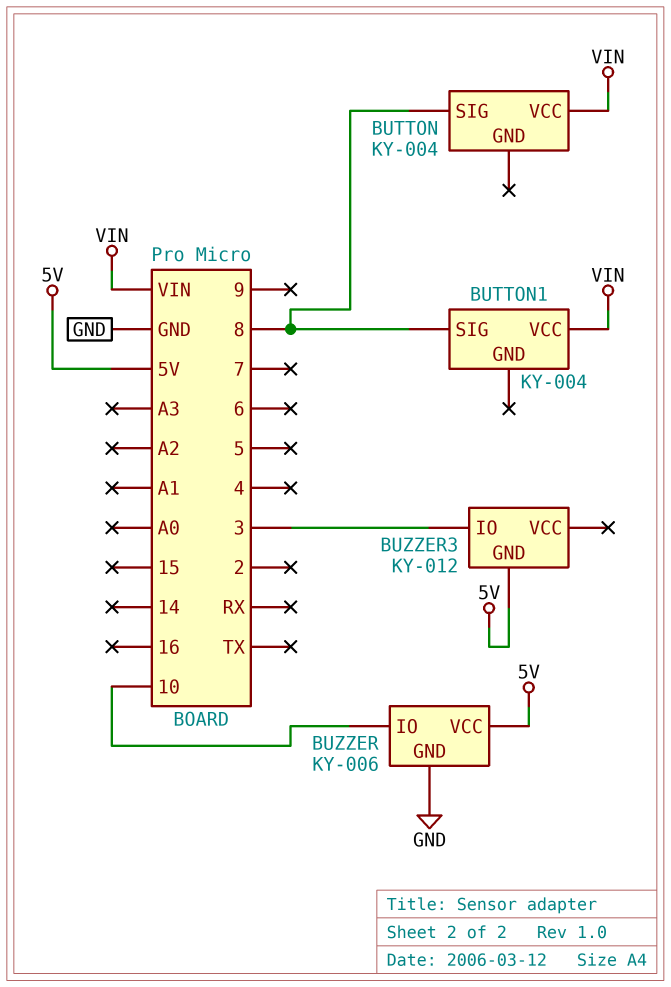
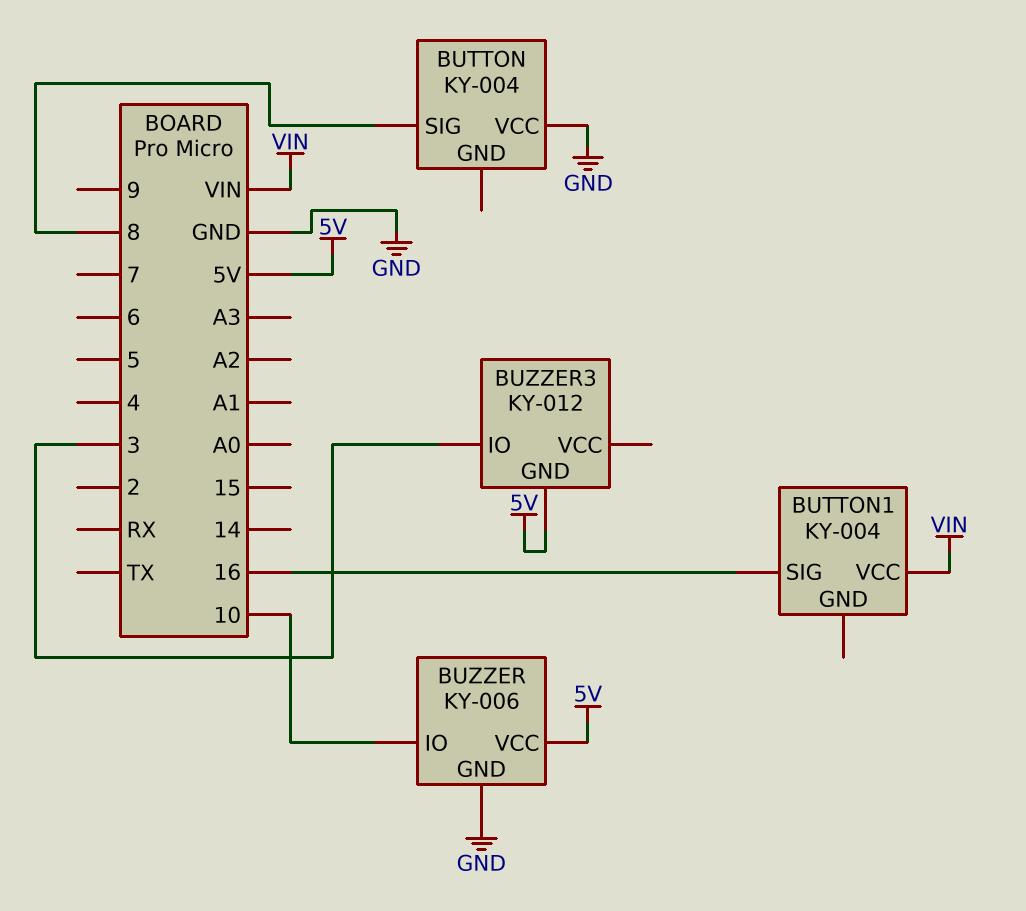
BUTTON pin VCC: VIN -> GND
BUTTON1 pin SIG: 8 -> 16

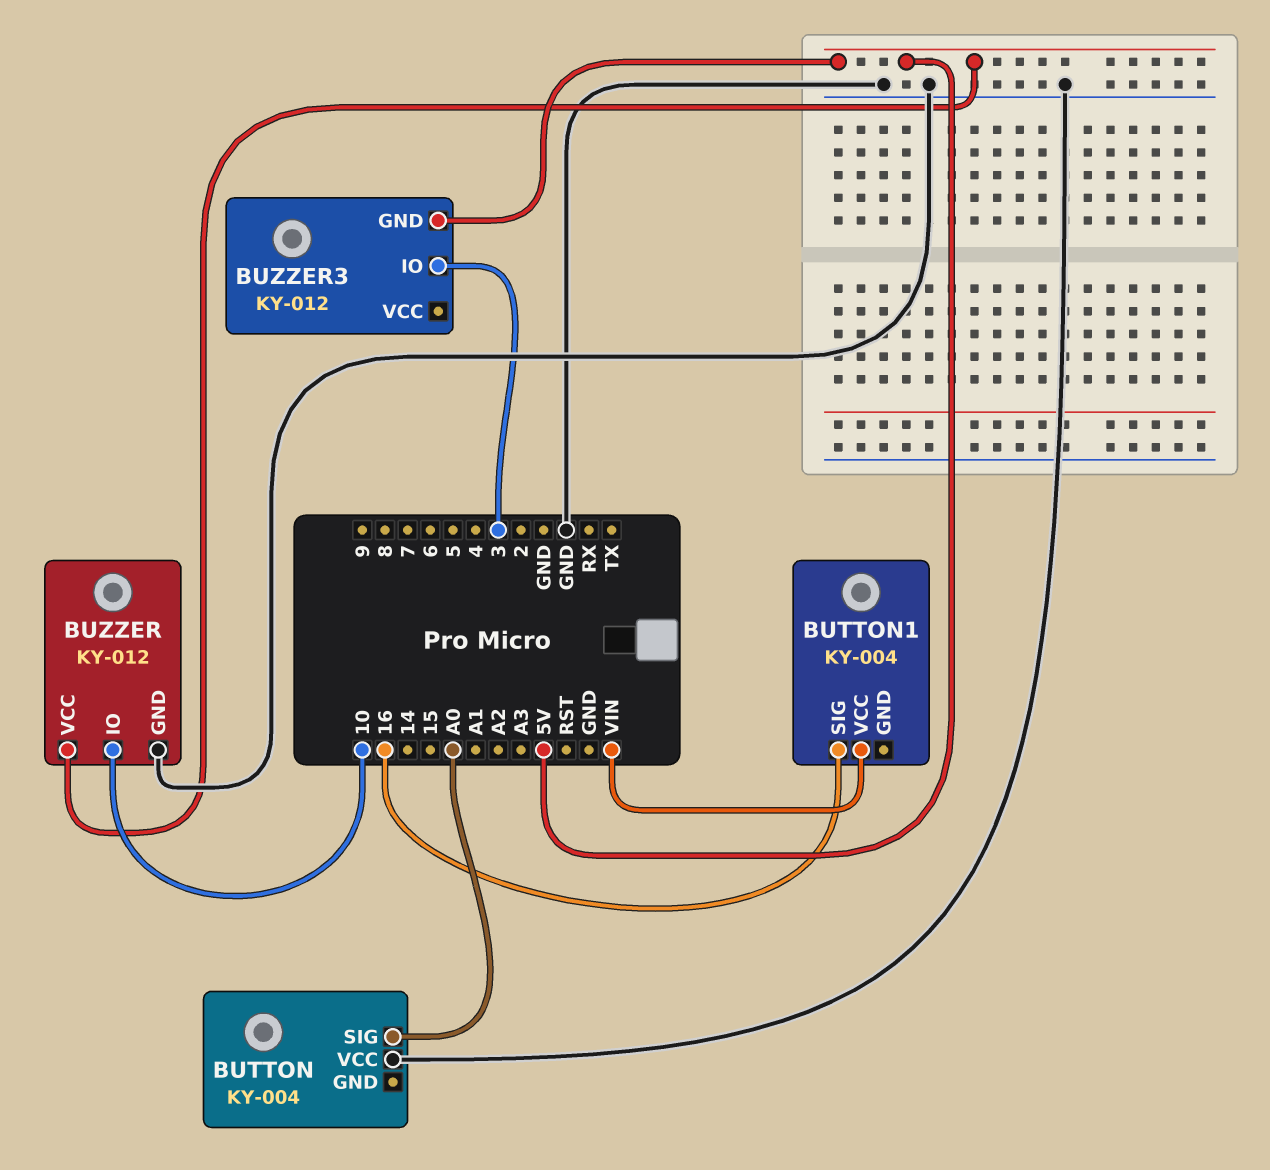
BUTTON pin SIG: 8 -> A0
BUZZER: KY-006 -> KY-012

